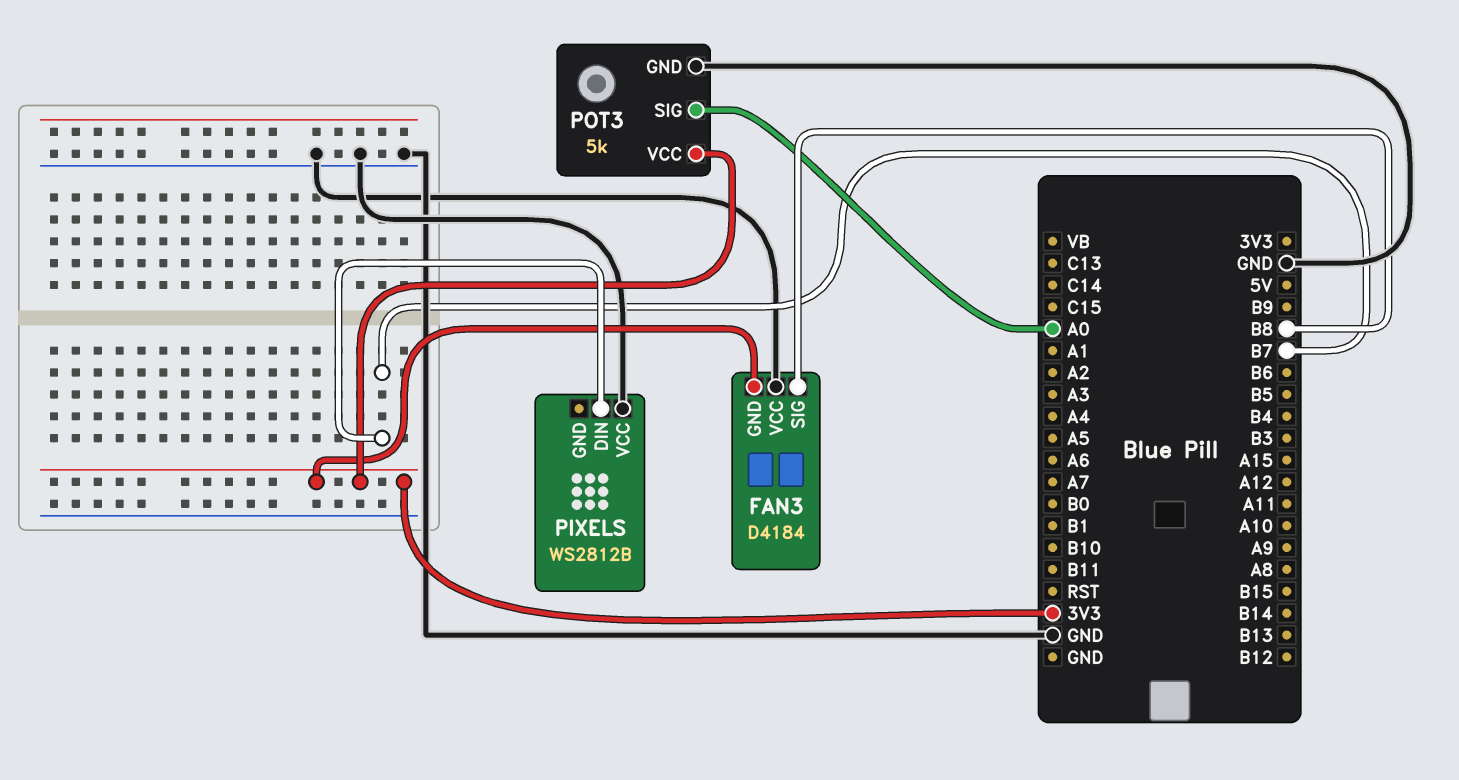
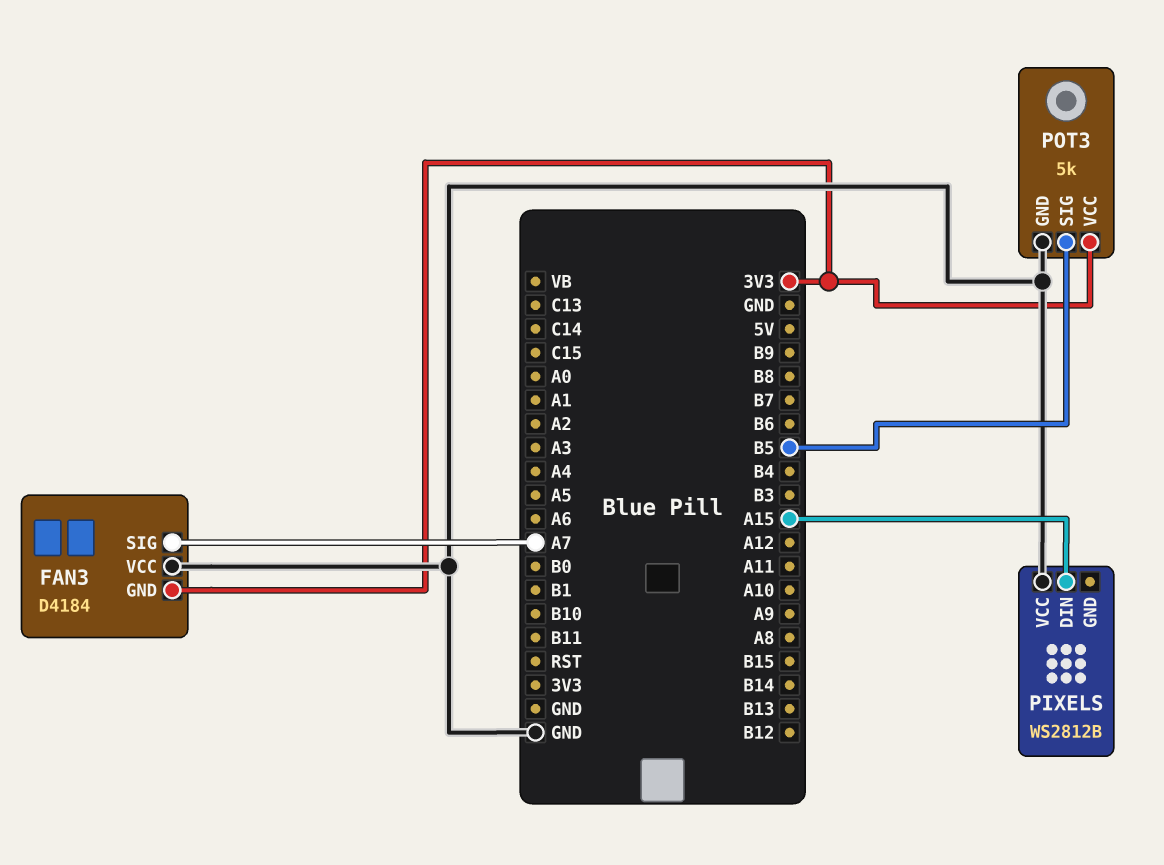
FAN3 pin SIG: B8 -> A7
PIXELS pin DIN: B7 -> A15
POT3 pin SIG: A0 -> B5

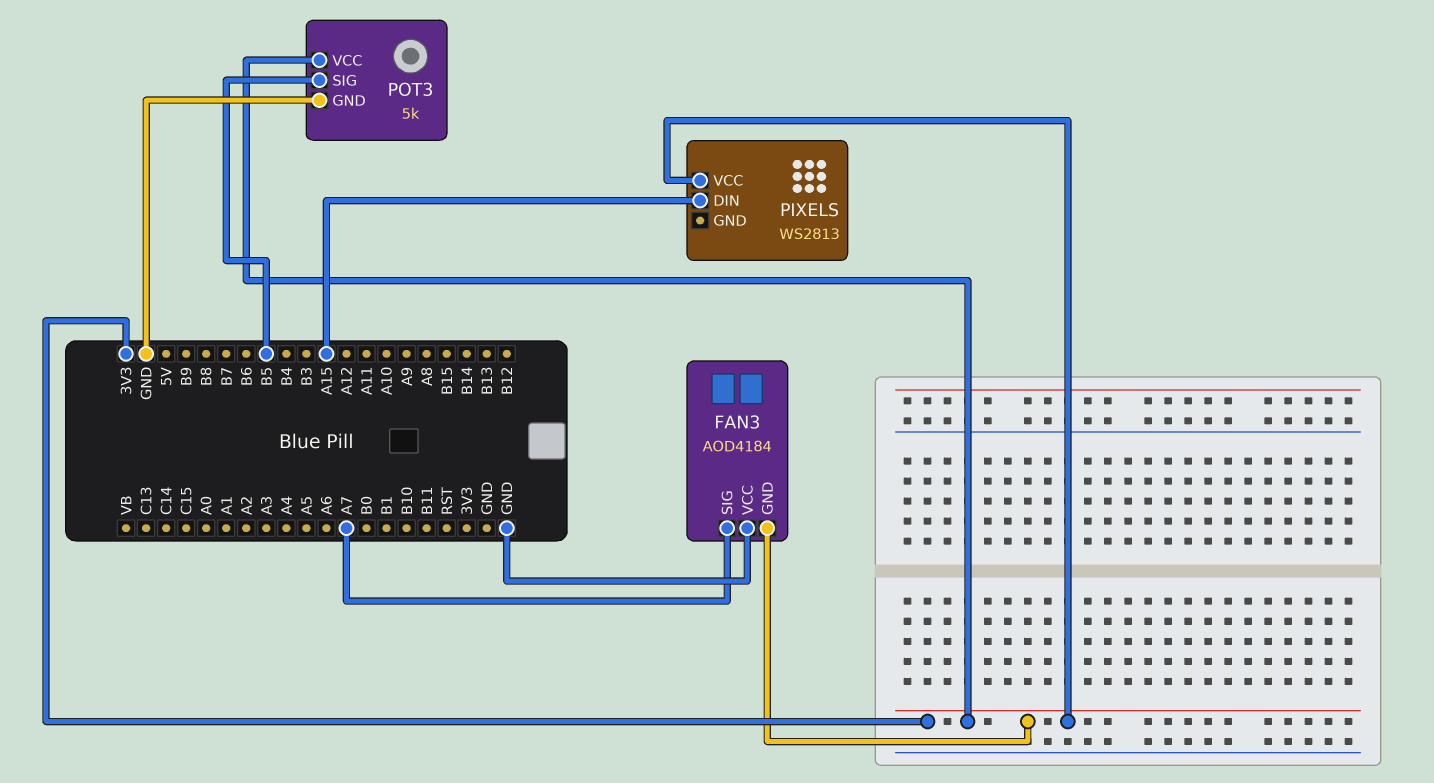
FAN3: D4184 -> AOD4184
PIXELS: WS2812B -> WS2813
PIXELS pin VCC: GND -> 3V3

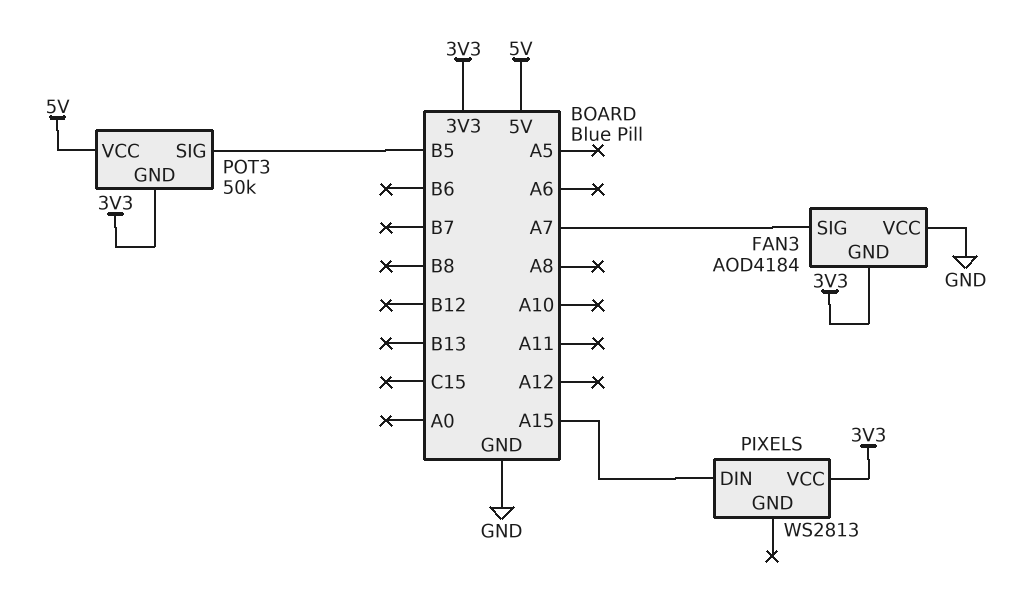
POT3: 5k -> 50k
POT3 pin GND: GND -> 3V3
POT3 pin VCC: 3V3 -> 5V

